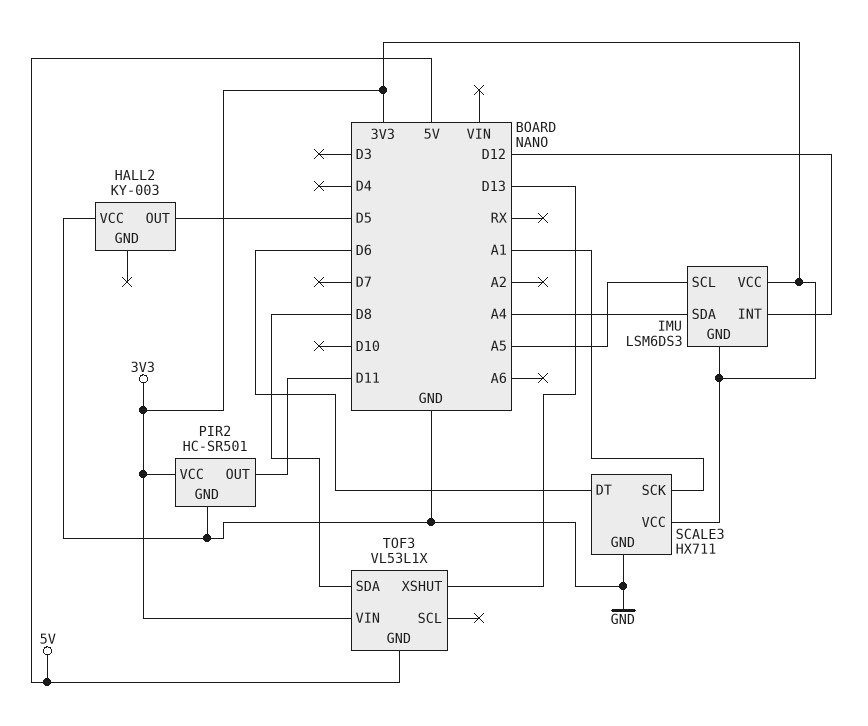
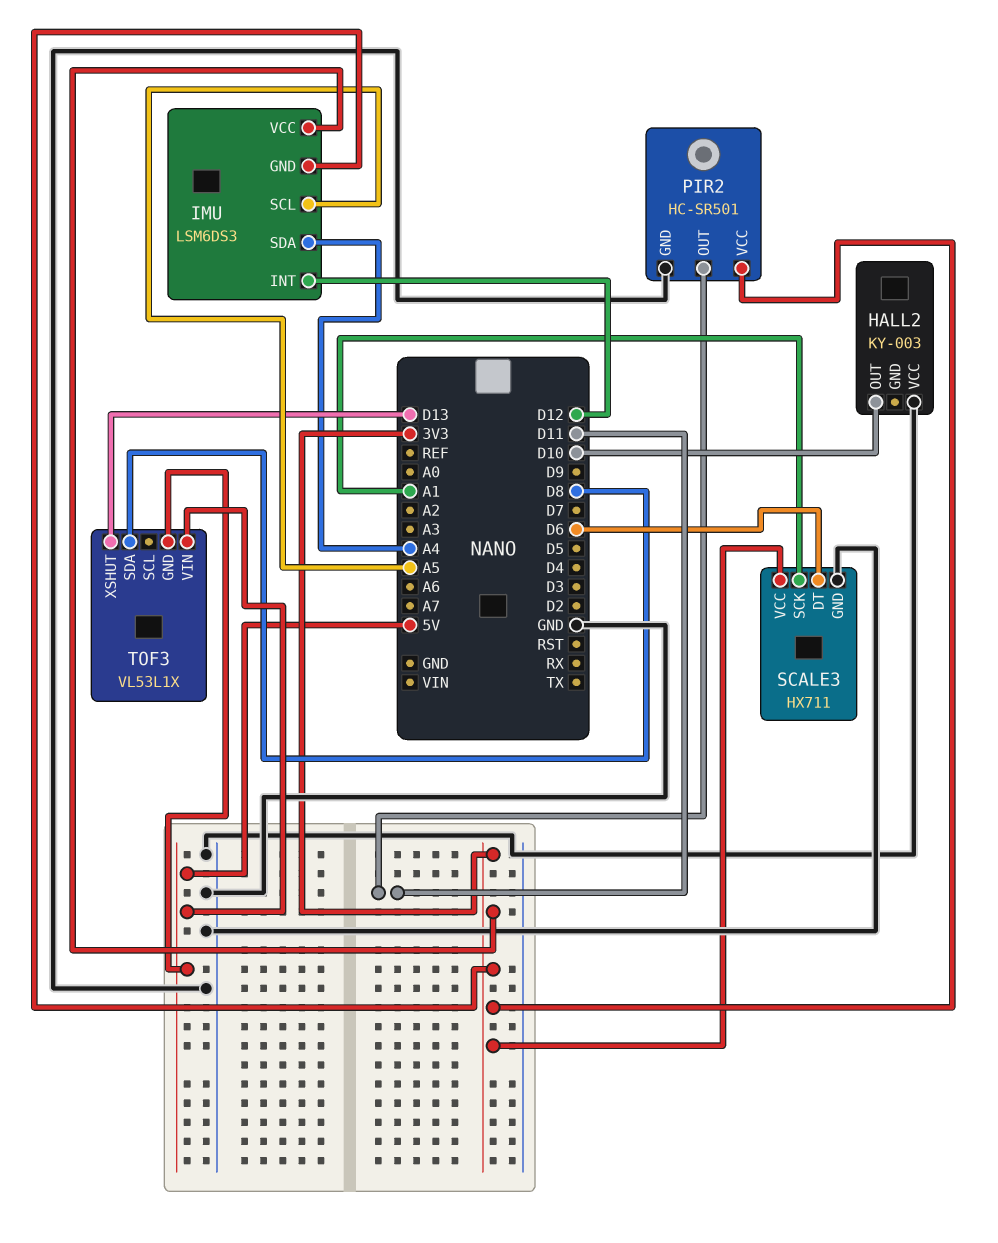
HALL2 pin OUT: D5 -> D10
TOF3 pin VIN: 3V3 -> 5V

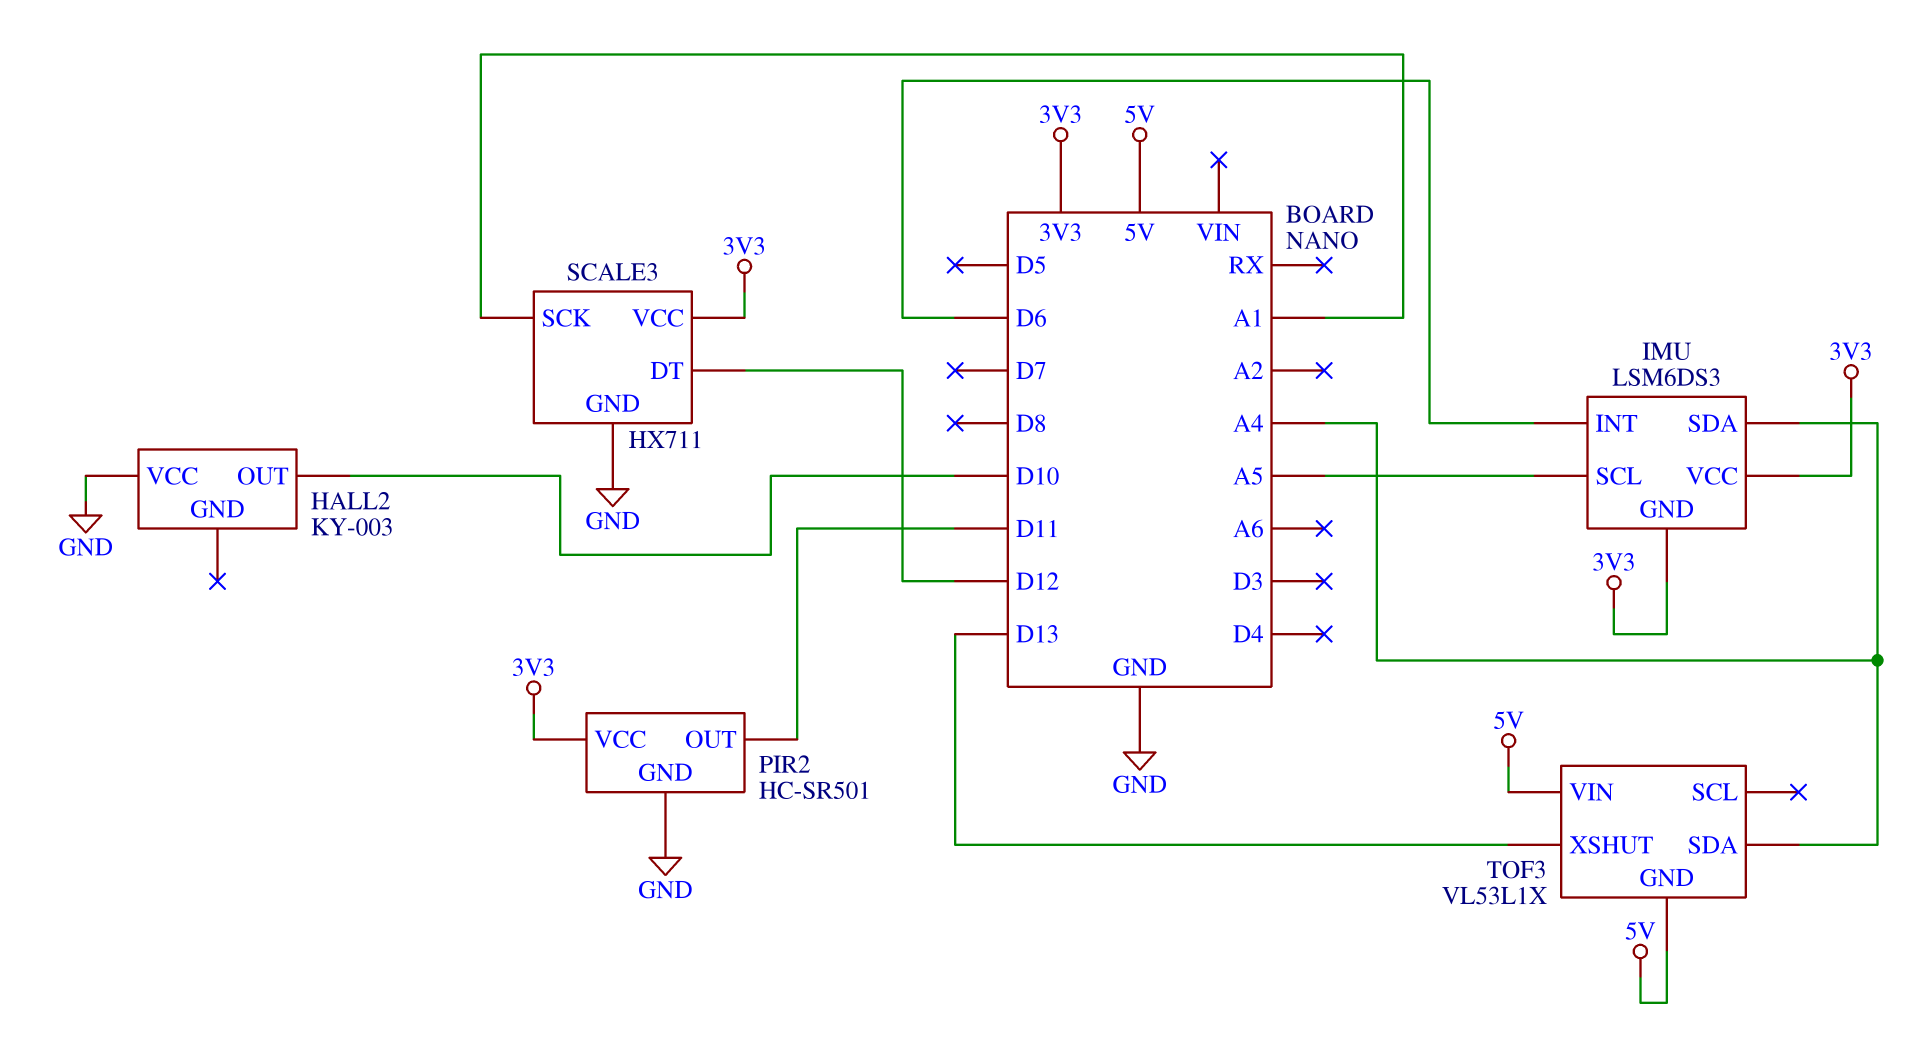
IMU pin INT: D12 -> D6
SCALE3 pin DT: D6 -> D12
TOF3 pin SDA: D8 -> A4

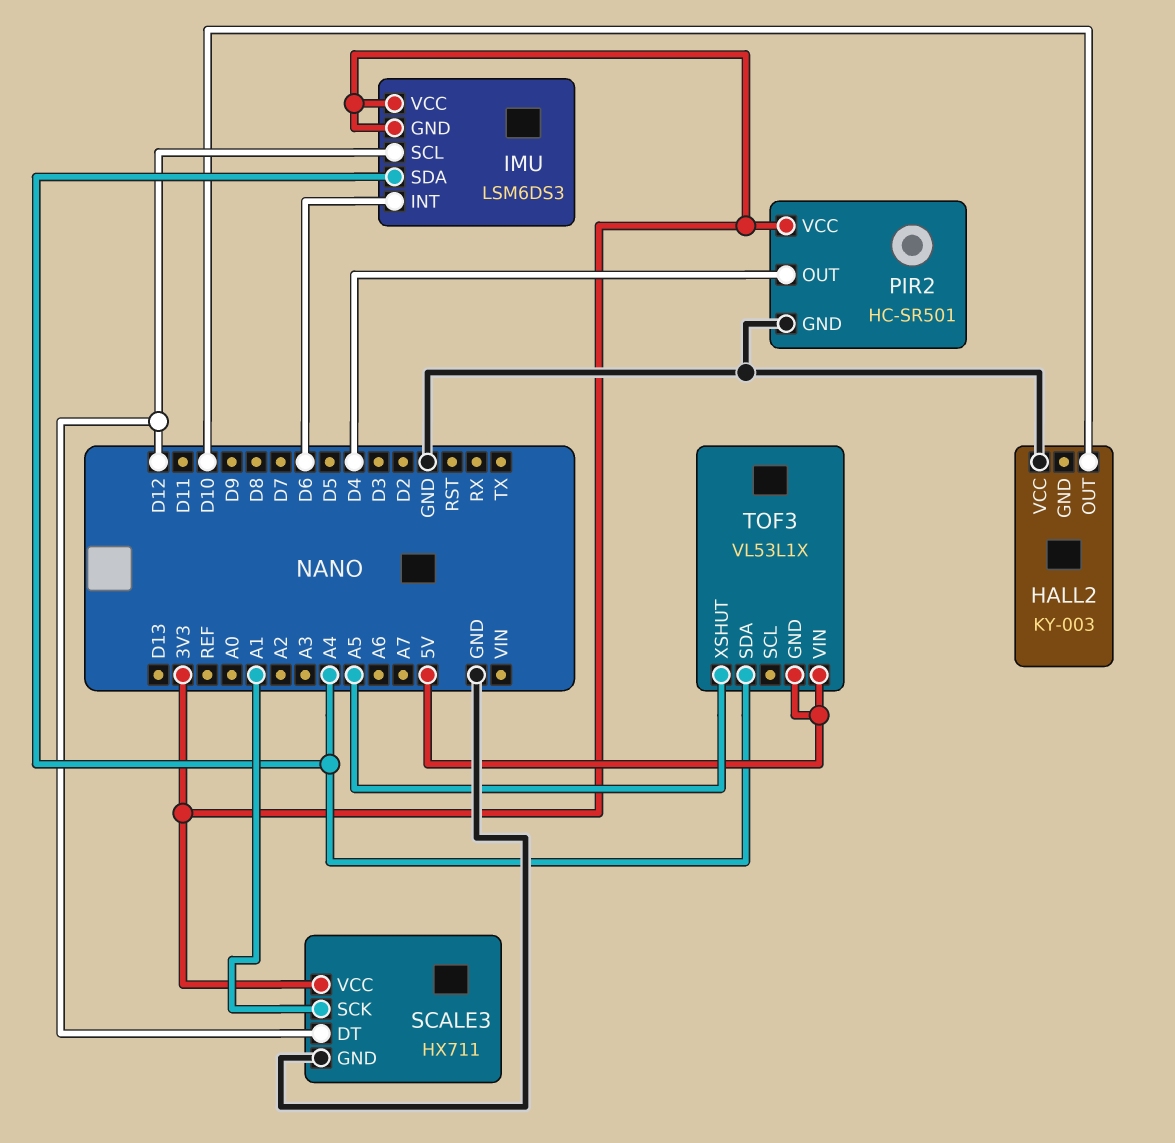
IMU pin SCL: A5 -> D12
PIR2 pin OUT: D11 -> D4
TOF3 pin XSHUT: D13 -> A5

